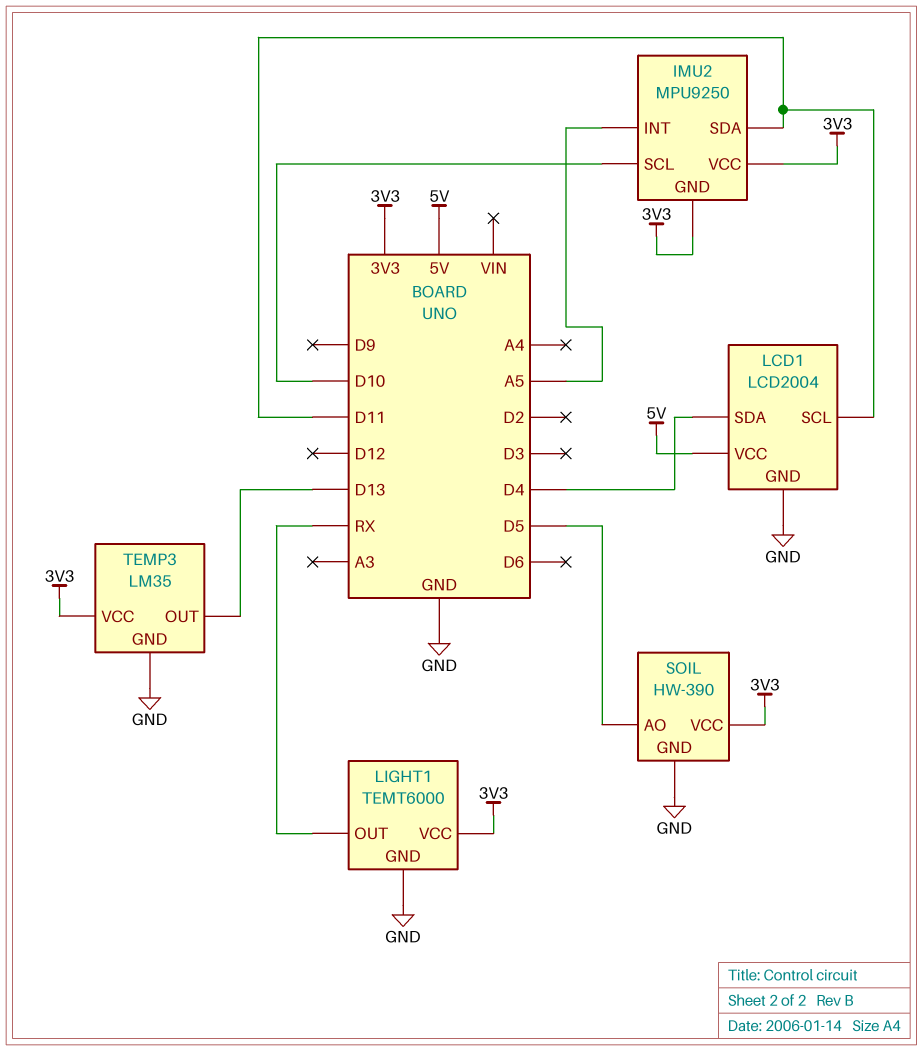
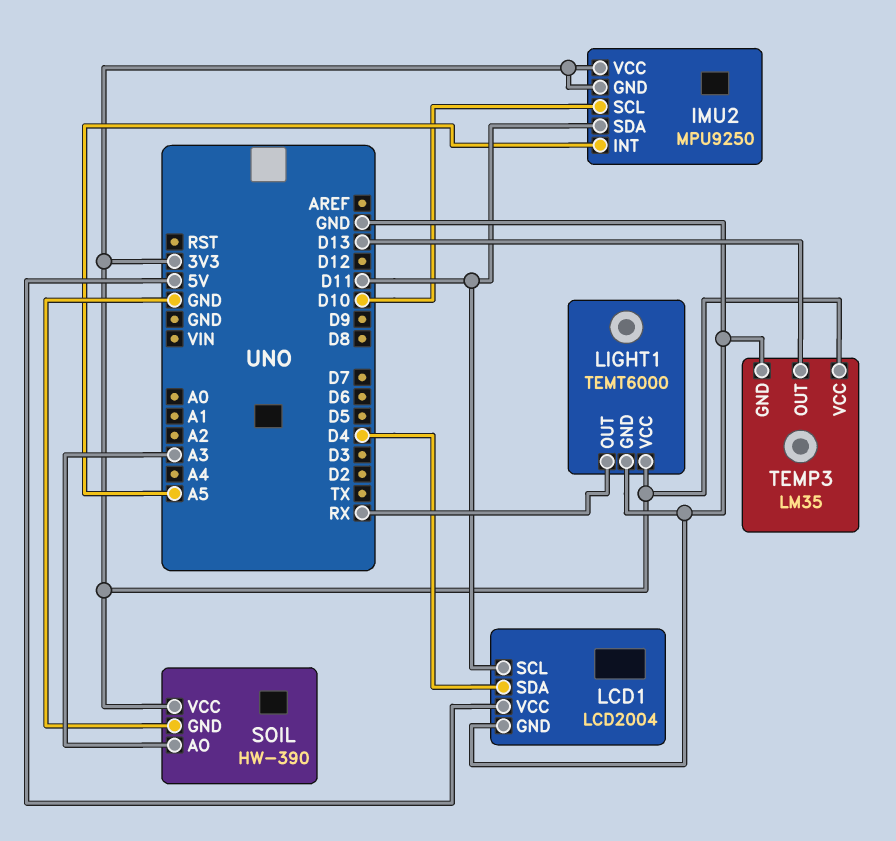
SOIL pin AO: D5 -> A3

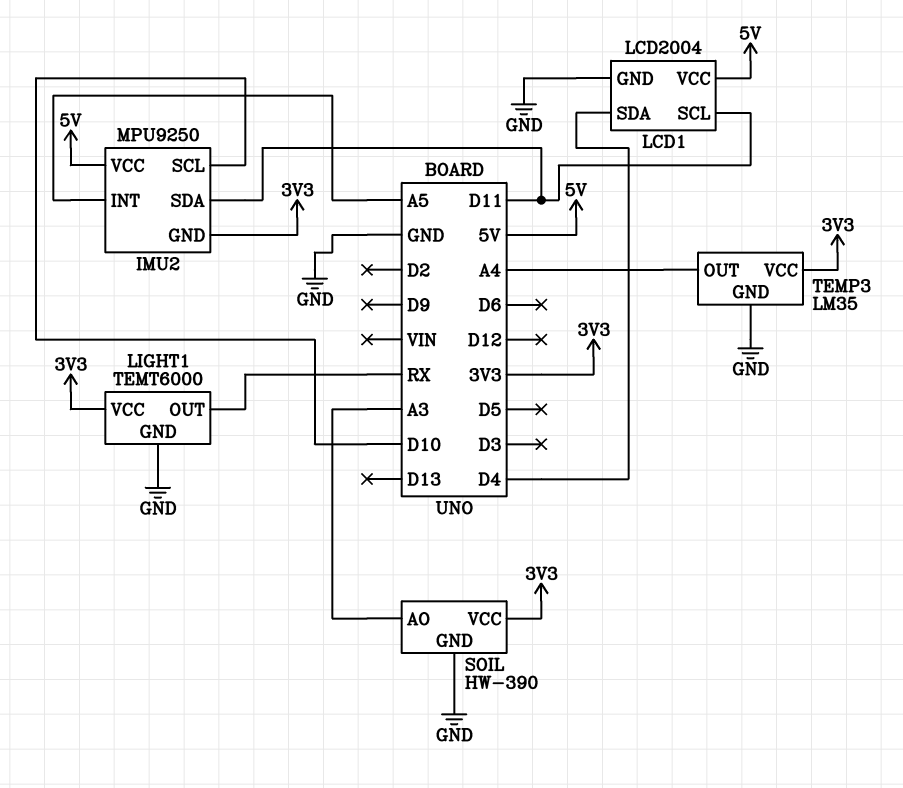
IMU2 pin VCC: 3V3 -> 5V
TEMP3 pin OUT: D13 -> A4

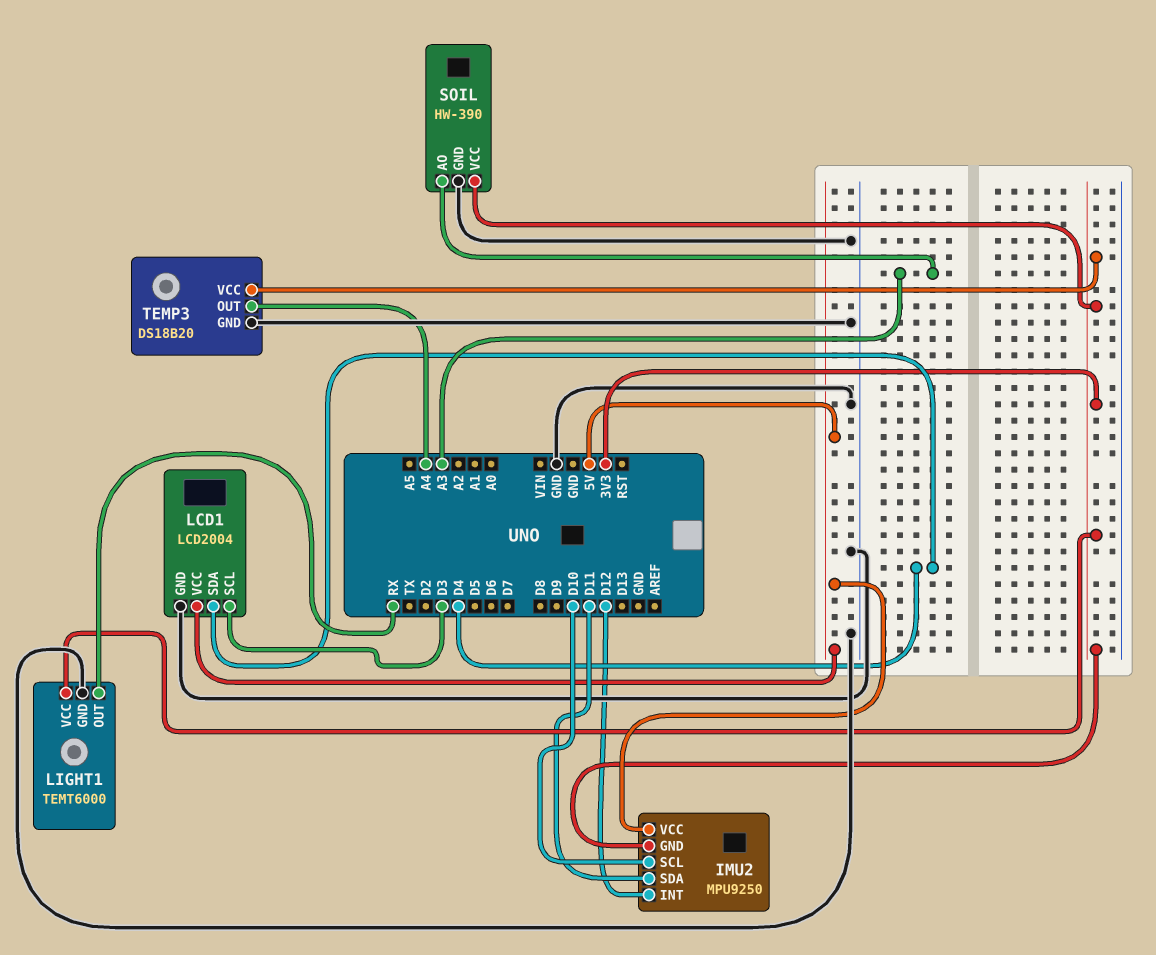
IMU2 pin INT: A5 -> D12
LCD1 pin SCL: D11 -> D3
TEMP3: LM35 -> DS18B20

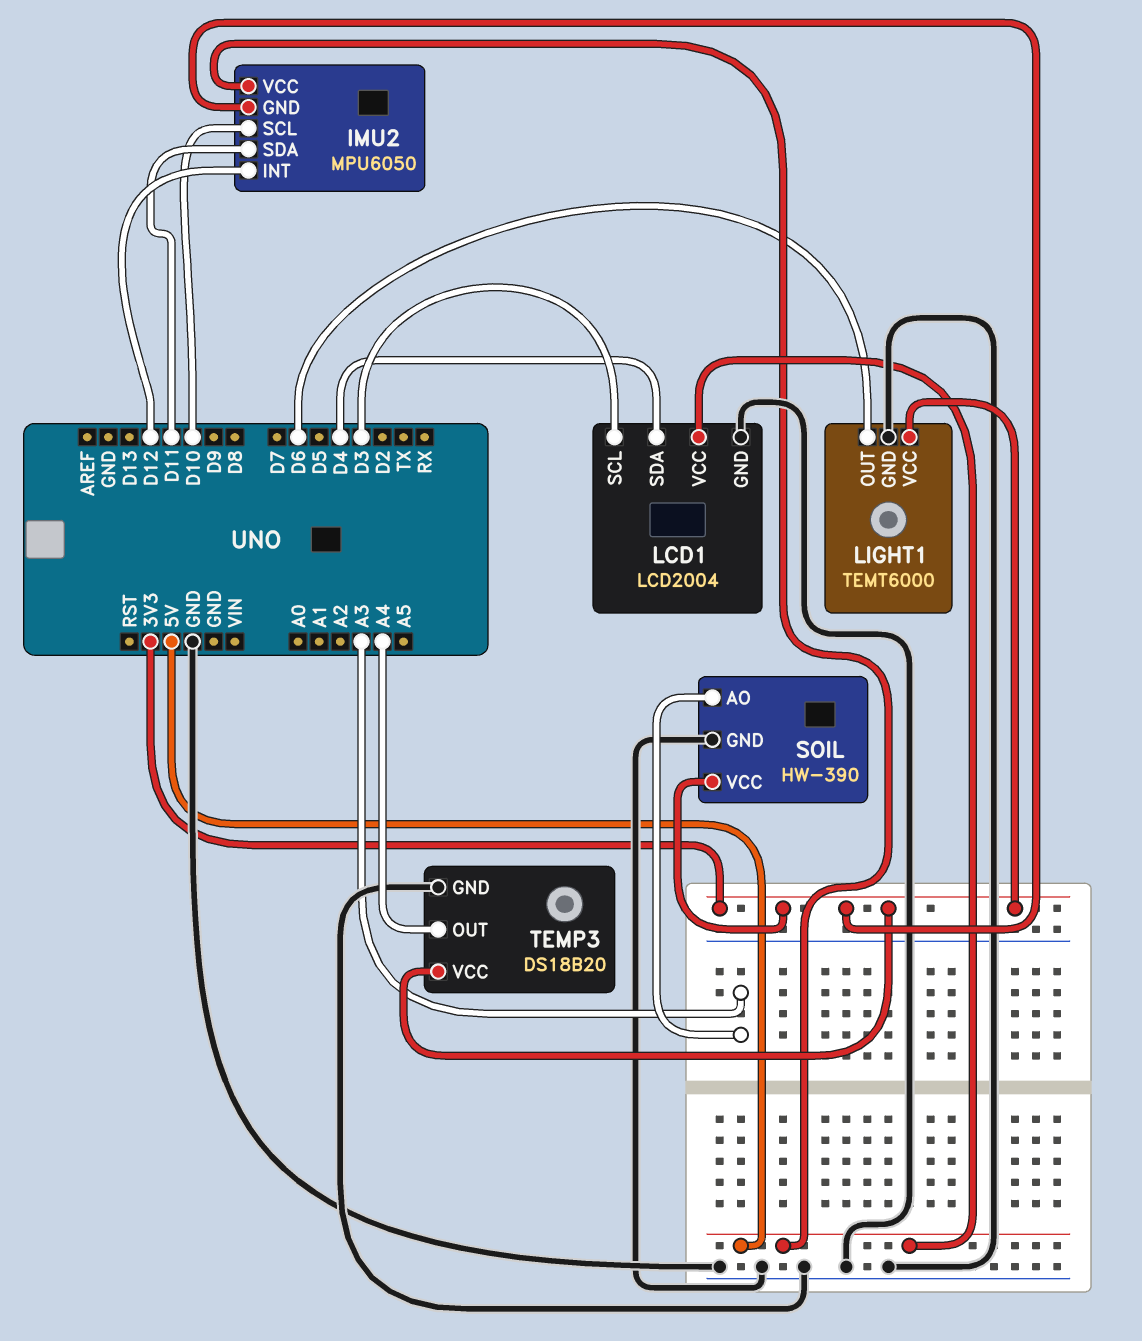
IMU2: MPU9250 -> MPU6050
LIGHT1 pin OUT: RX -> D6

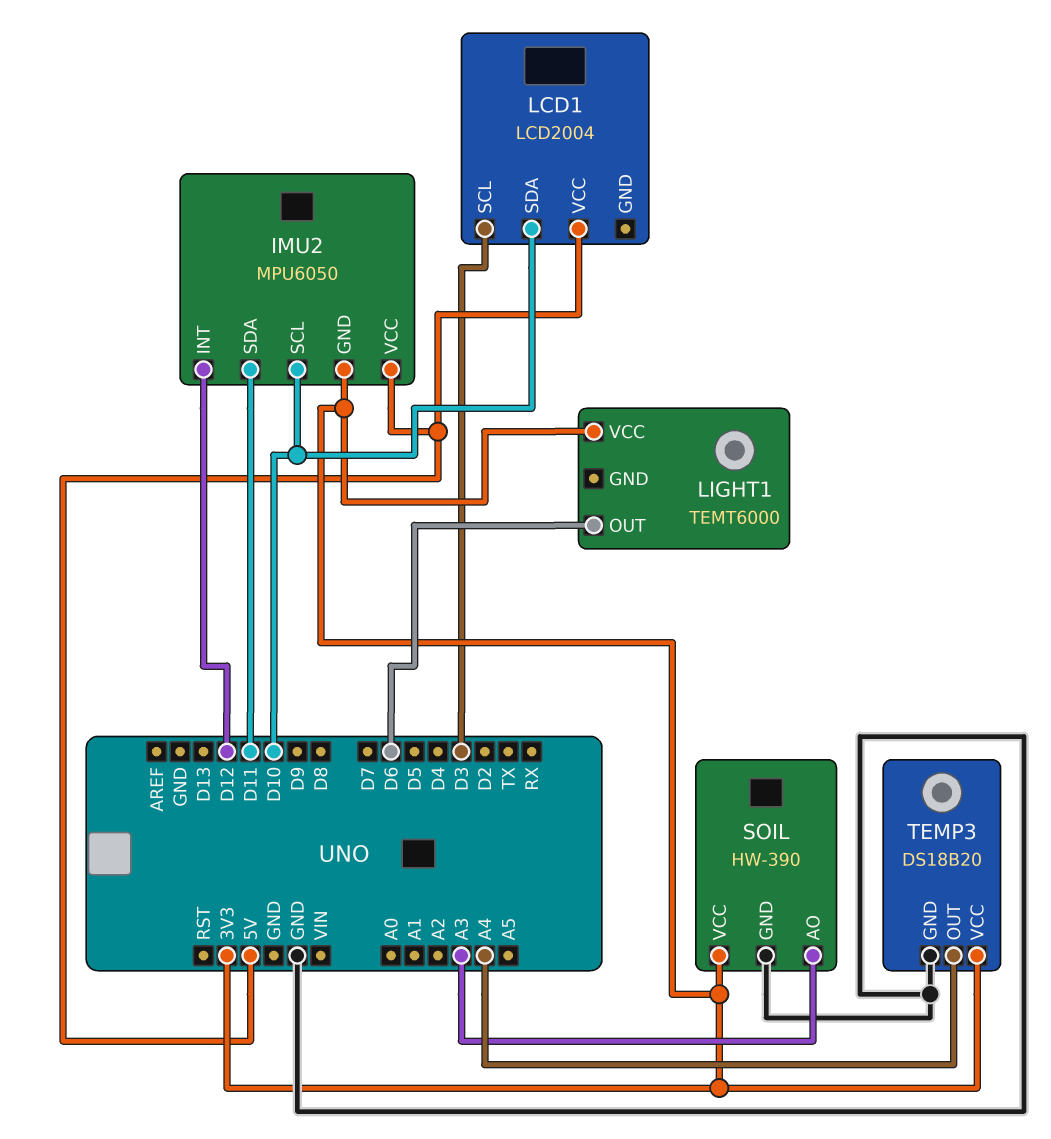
LCD1 pin GND: GND -> none
LCD1 pin SDA: D4 -> D10
LIGHT1 pin GND: GND -> none

